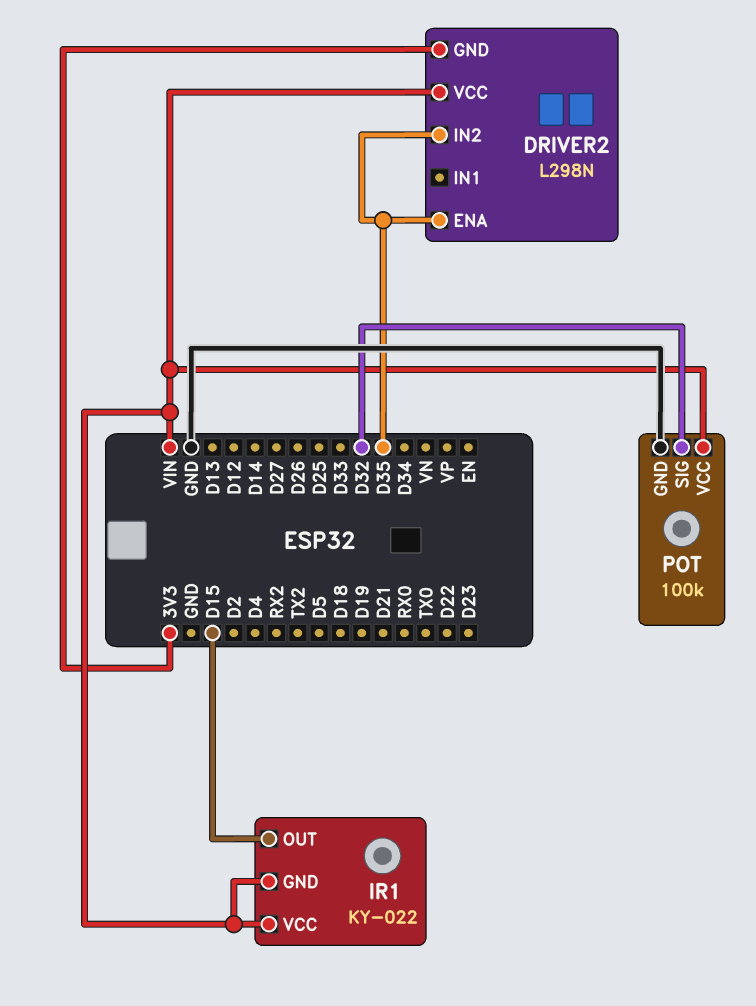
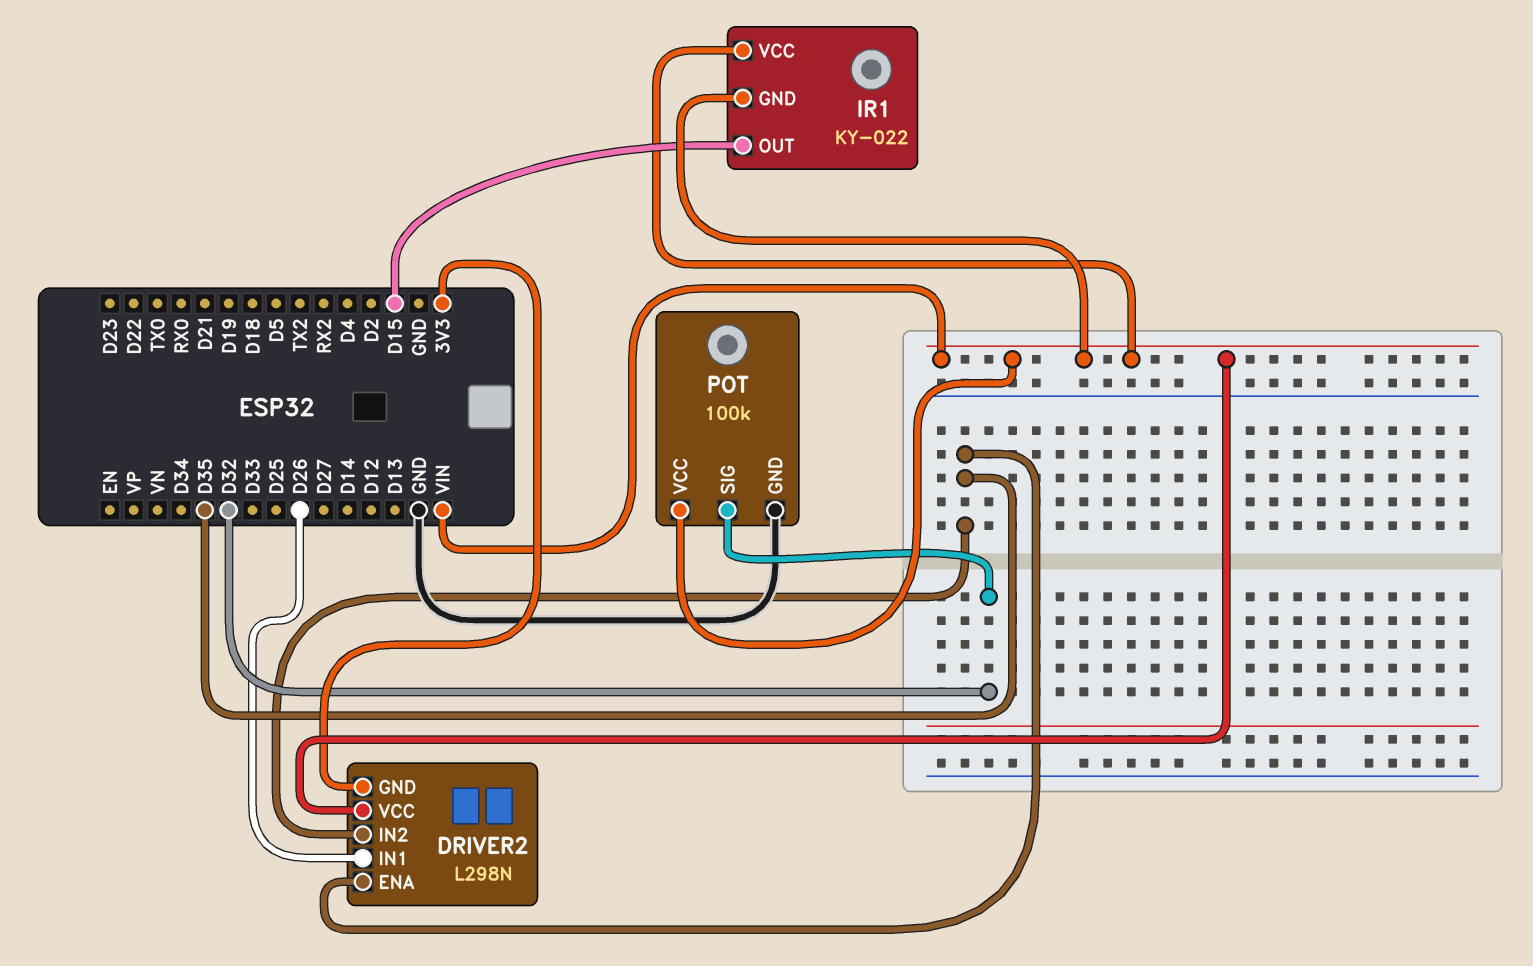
DRIVER2 pin IN1: none -> D26

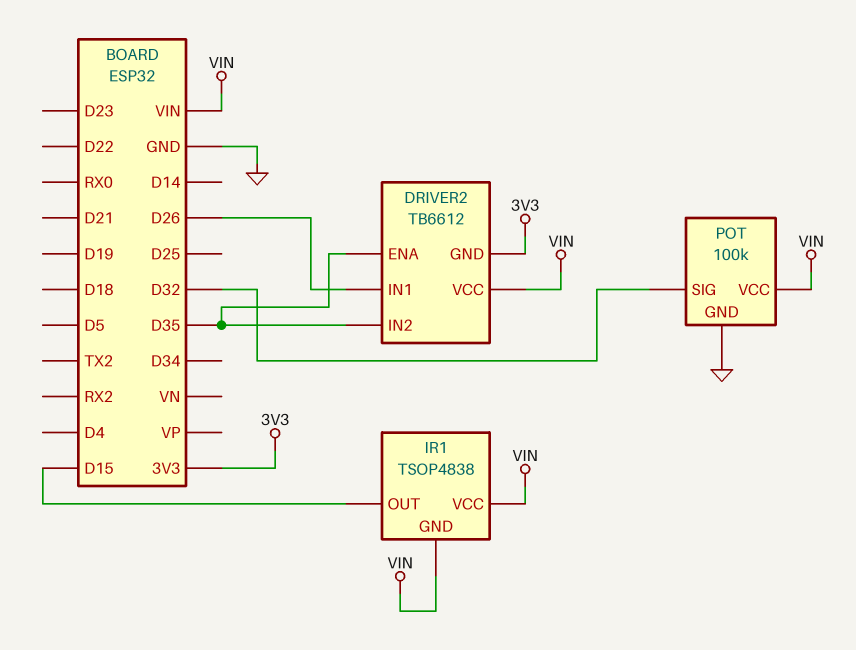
DRIVER2: L298N -> TB6612
IR1: KY-022 -> TSOP4838

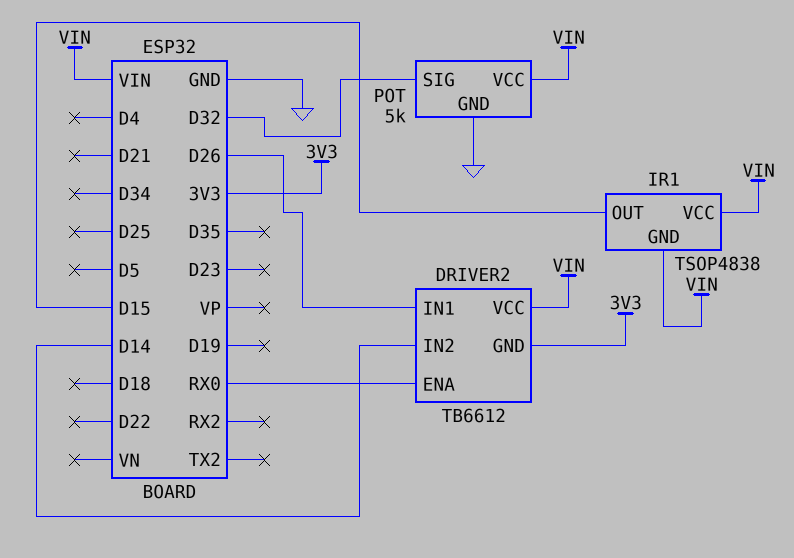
DRIVER2 pin ENA: D35 -> RX0
DRIVER2 pin IN2: D35 -> D14
POT: 100k -> 5k

